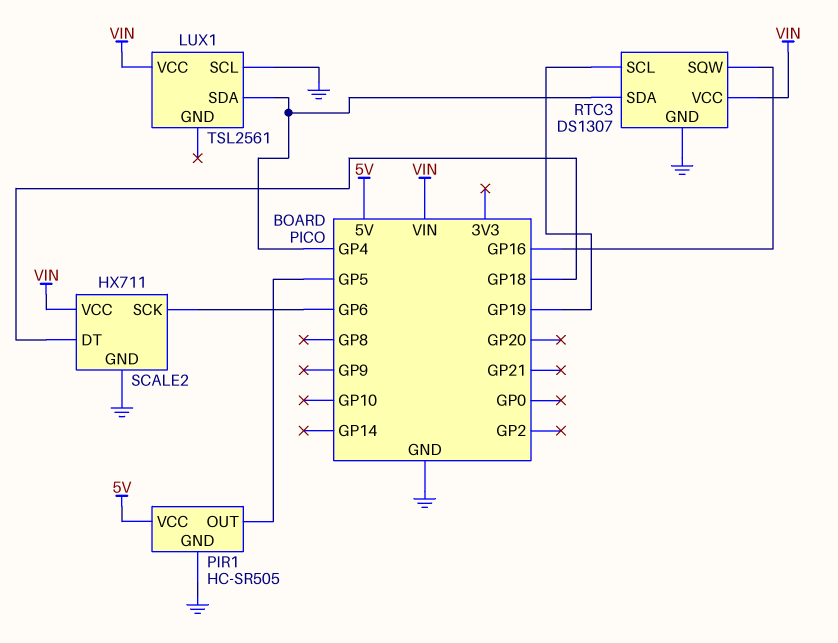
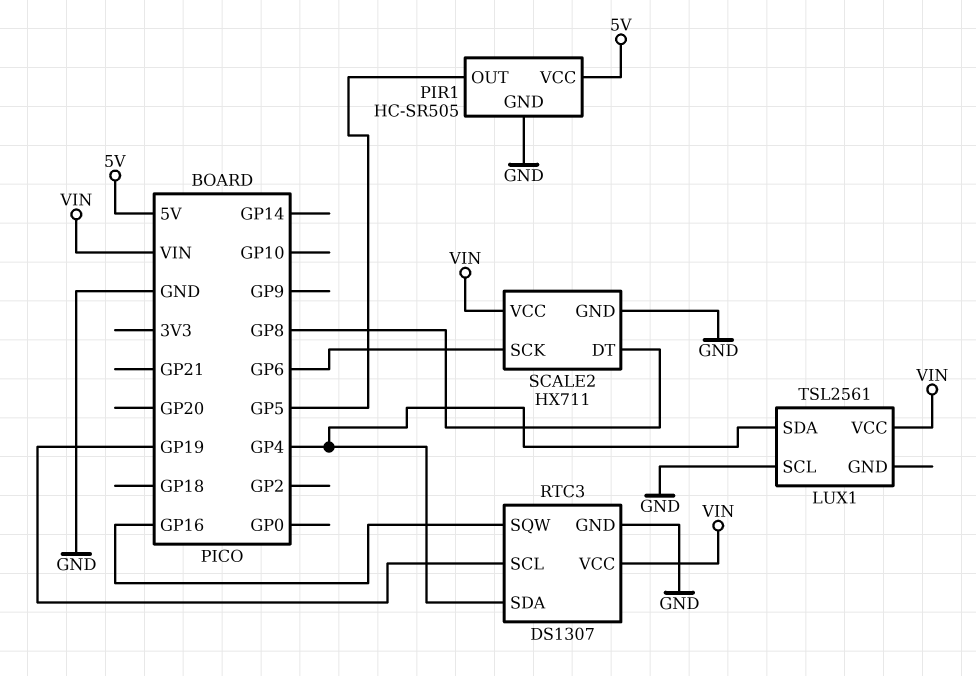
SCALE2 pin DT: GP18 -> GP8

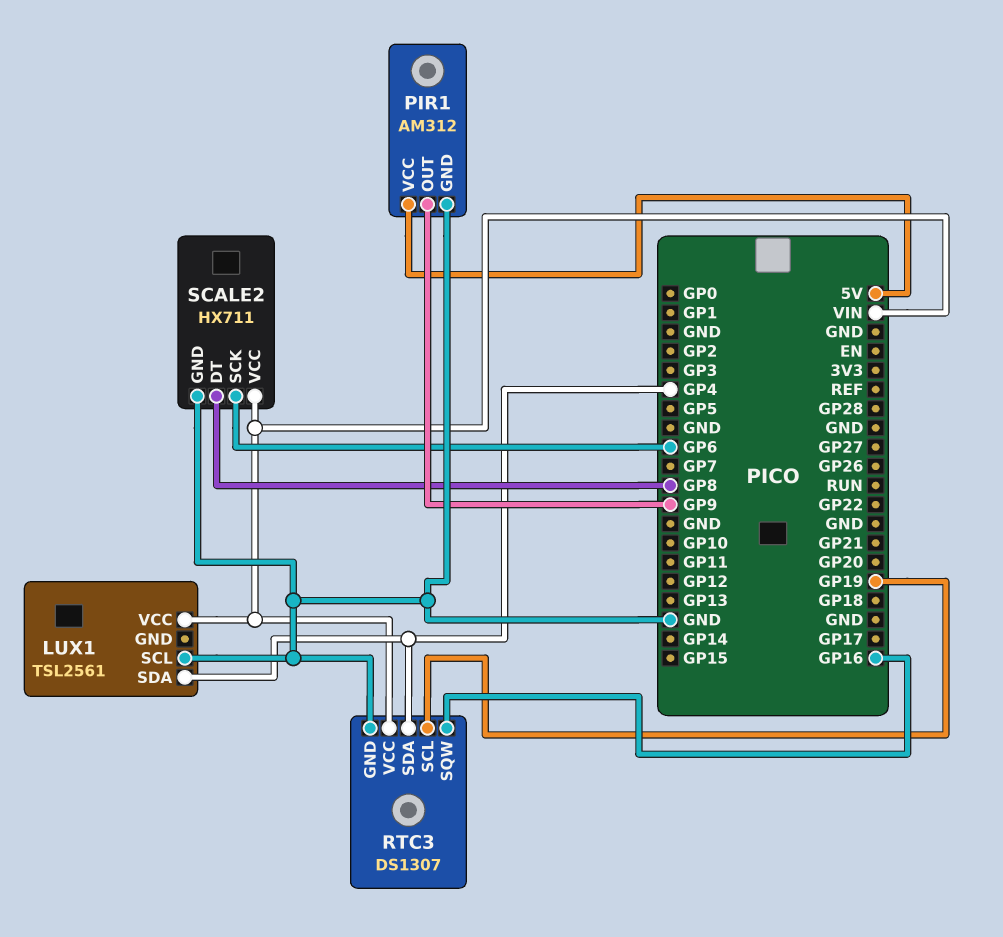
PIR1: HC-SR505 -> AM312
PIR1 pin OUT: GP5 -> GP9

